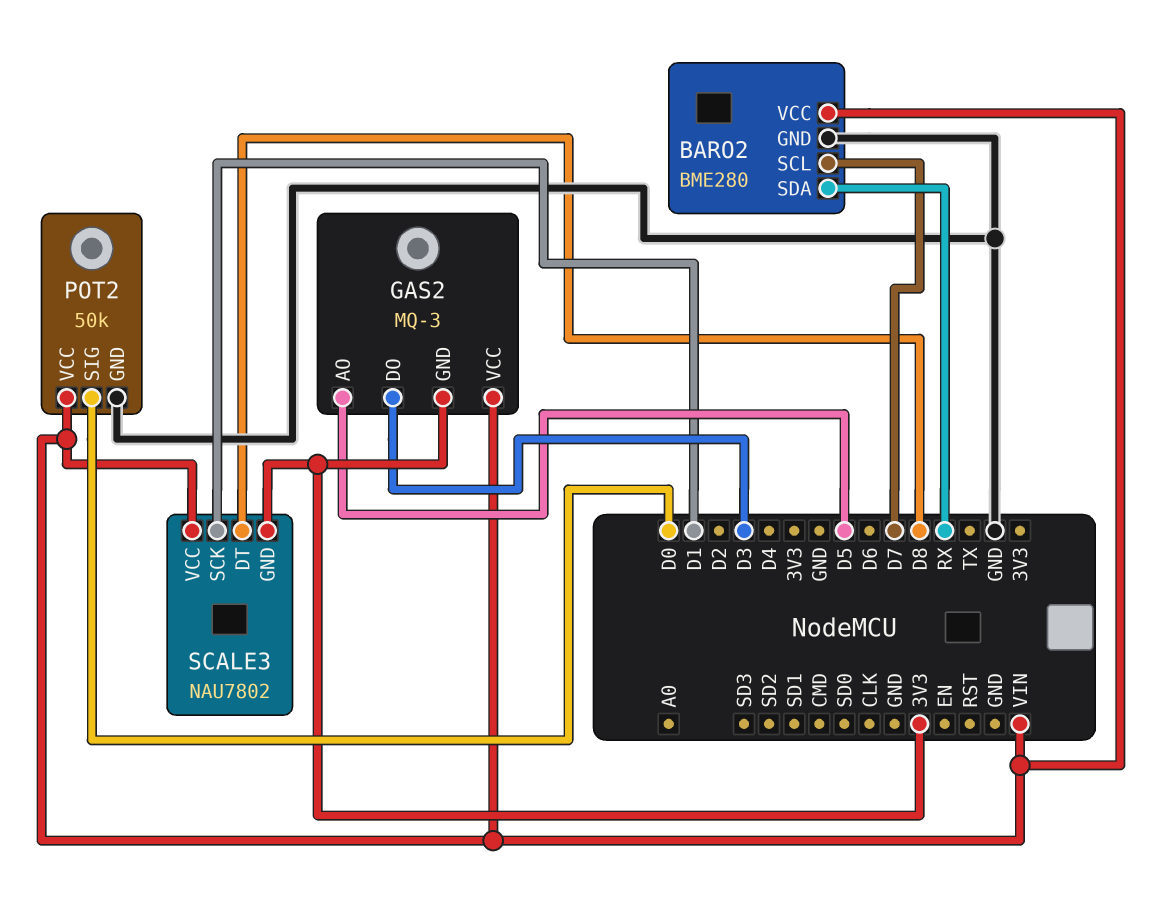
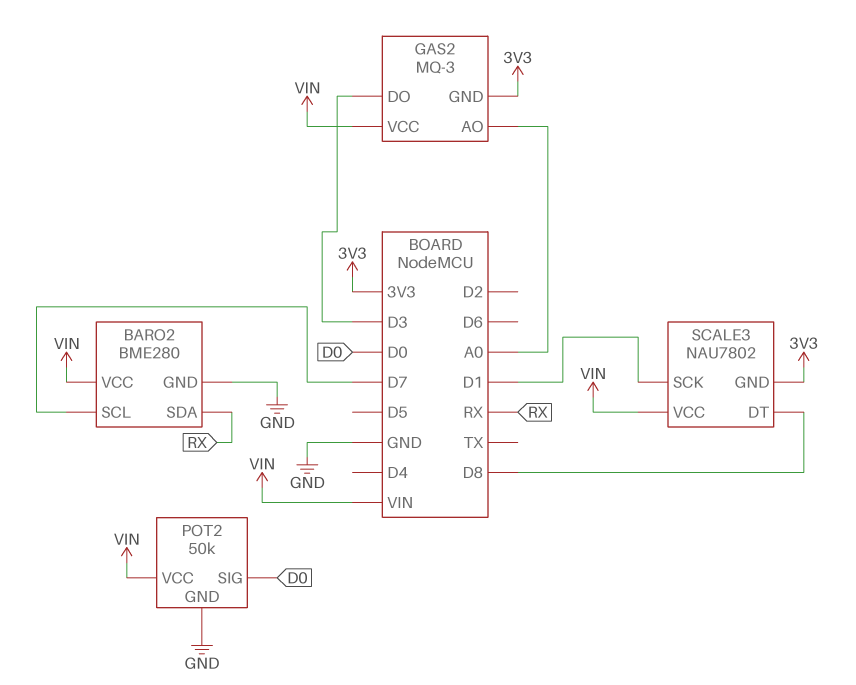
GAS2 pin AO: D5 -> A0

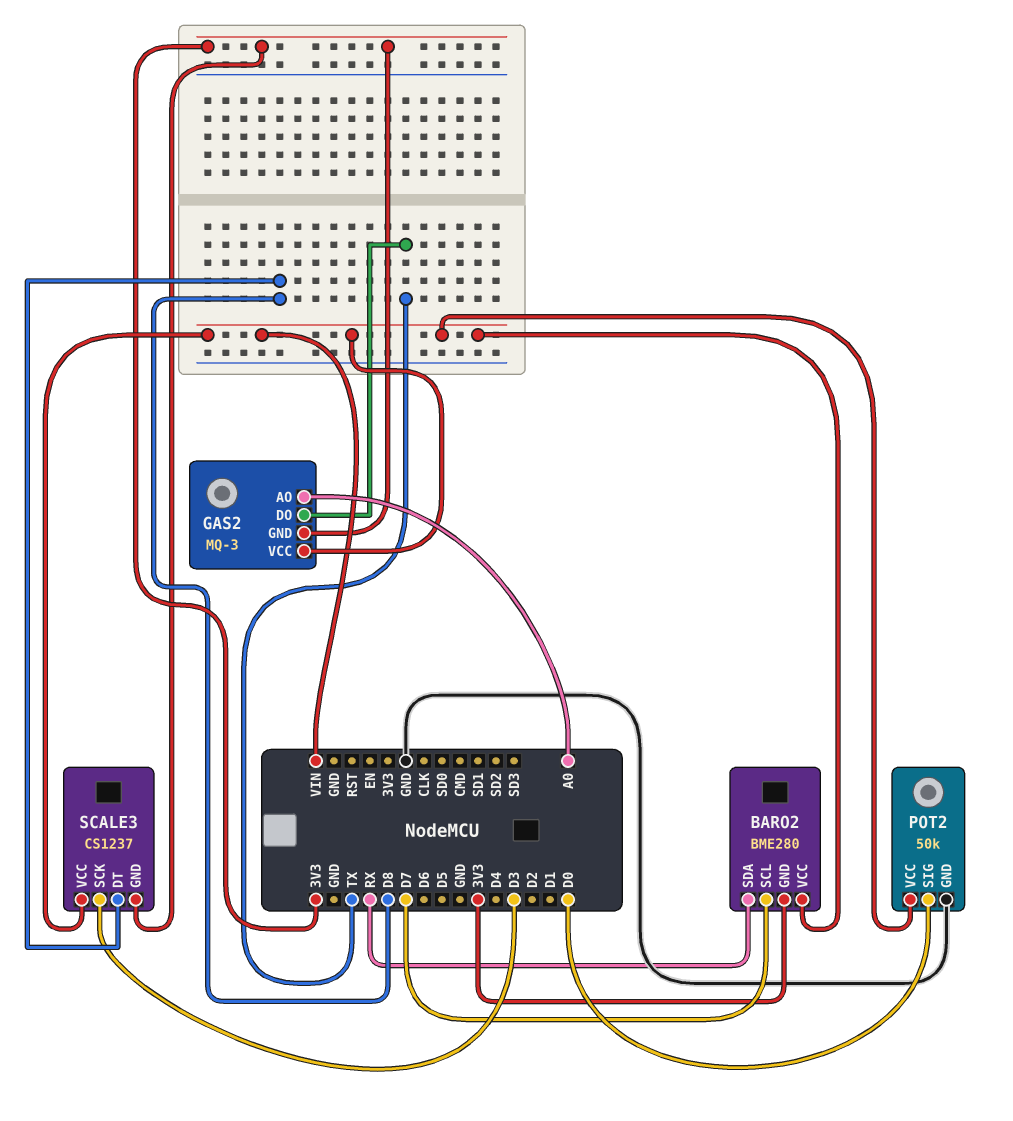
BARO2 pin GND: GND -> 3V3
GAS2 pin DO: D3 -> TX
SCALE3: NAU7802 -> CS1237
SCALE3 pin SCK: D1 -> D3

